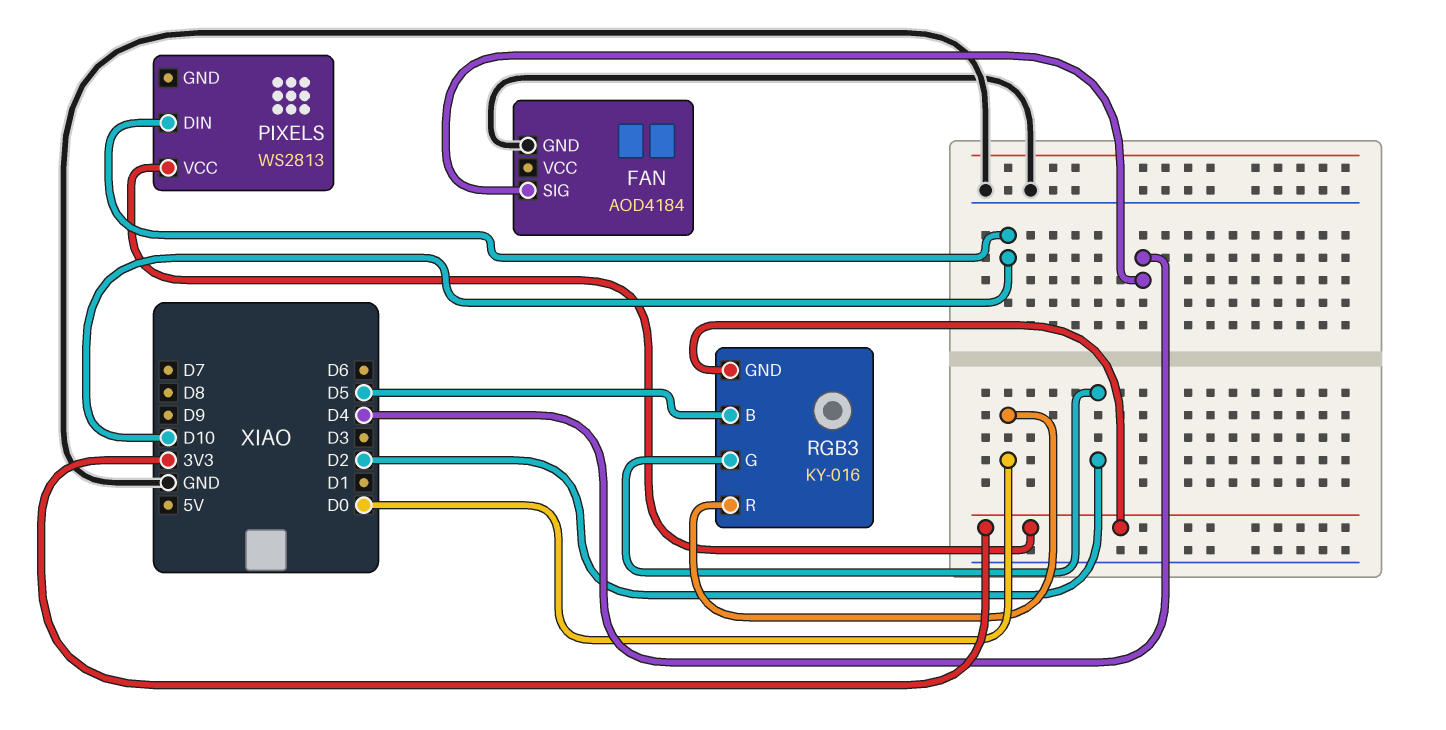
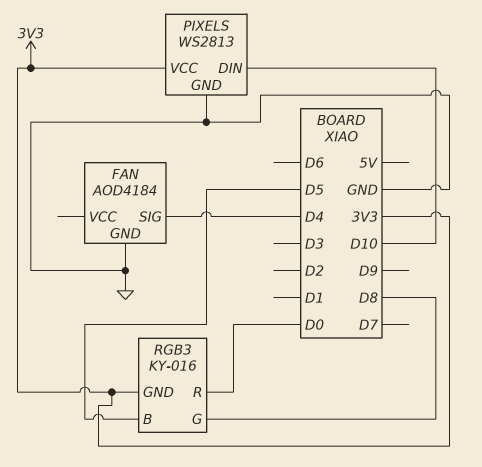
PIXELS pin GND: none -> GND
RGB3 pin G: D2 -> D8

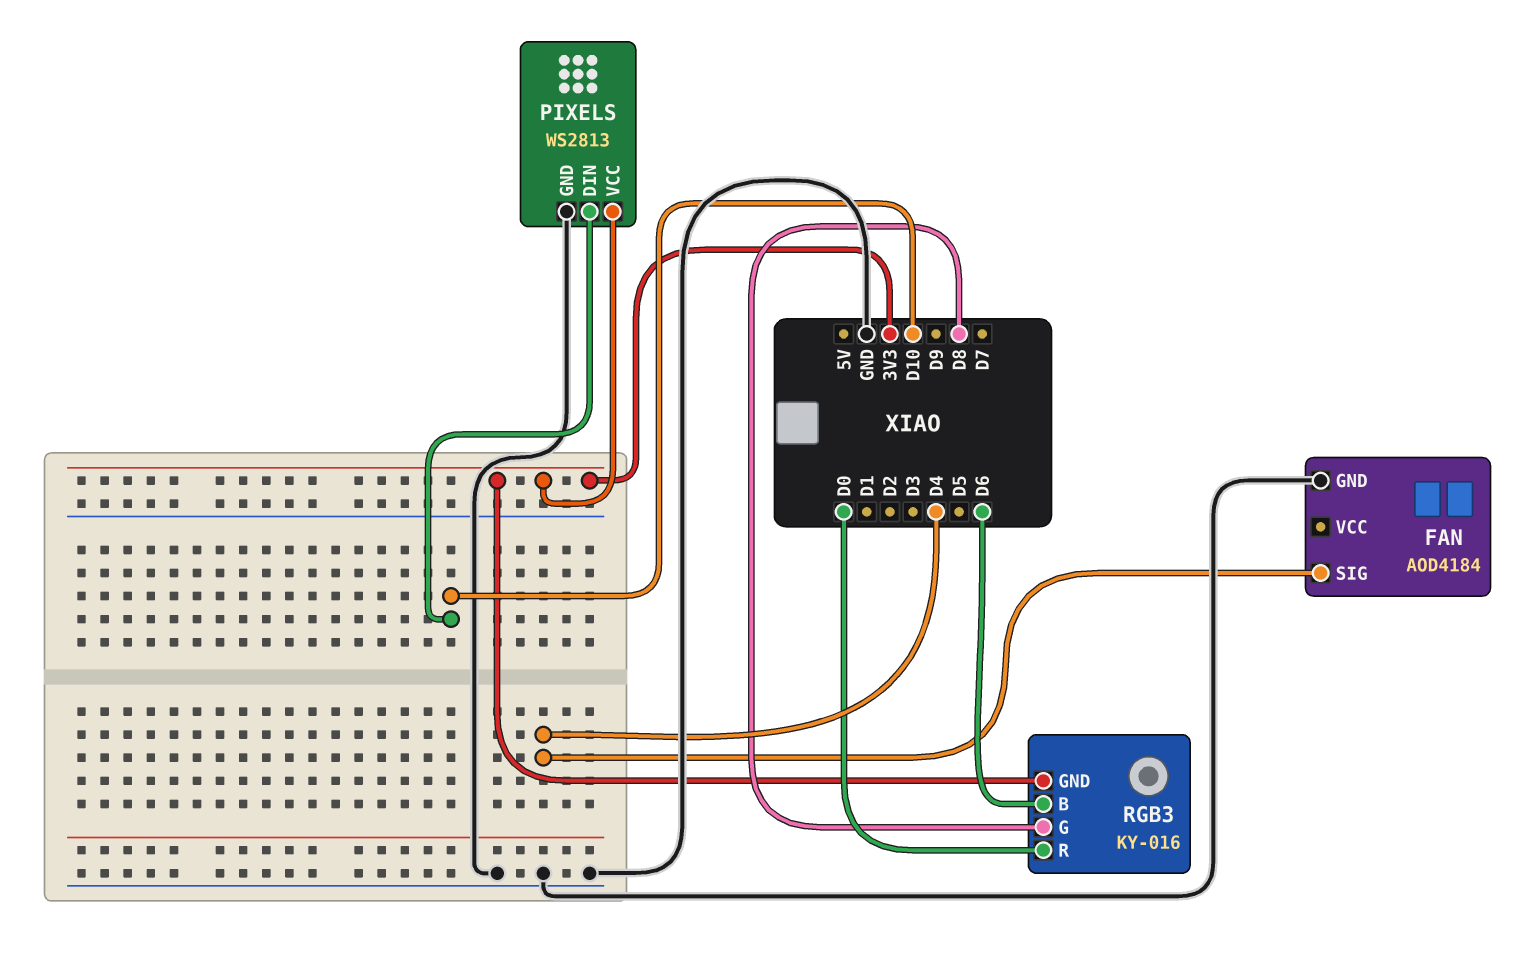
RGB3 pin B: D5 -> D6

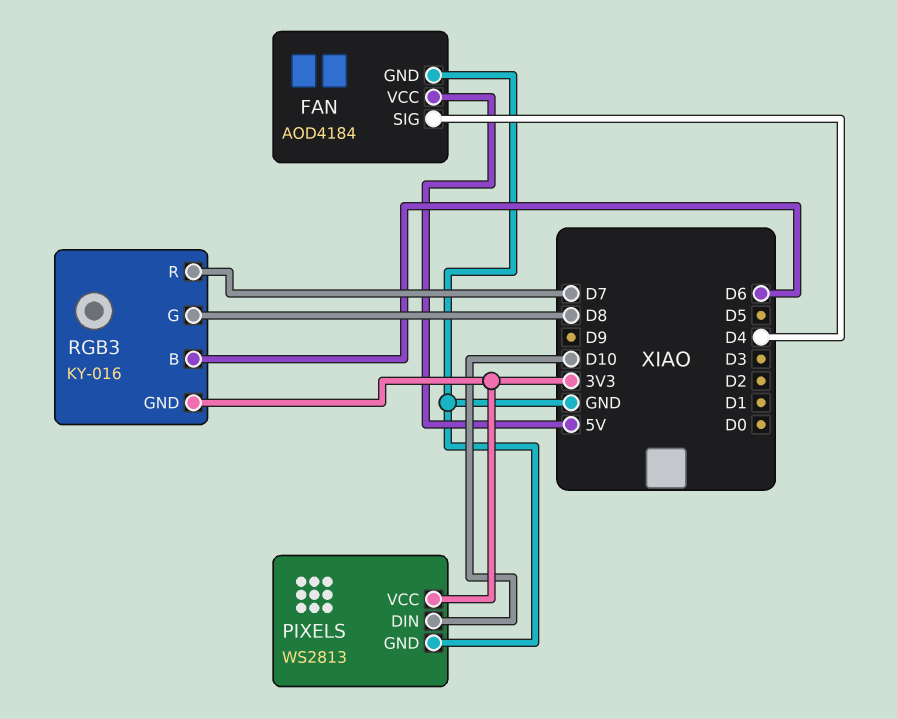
FAN pin VCC: none -> 5V
RGB3 pin R: D0 -> D7

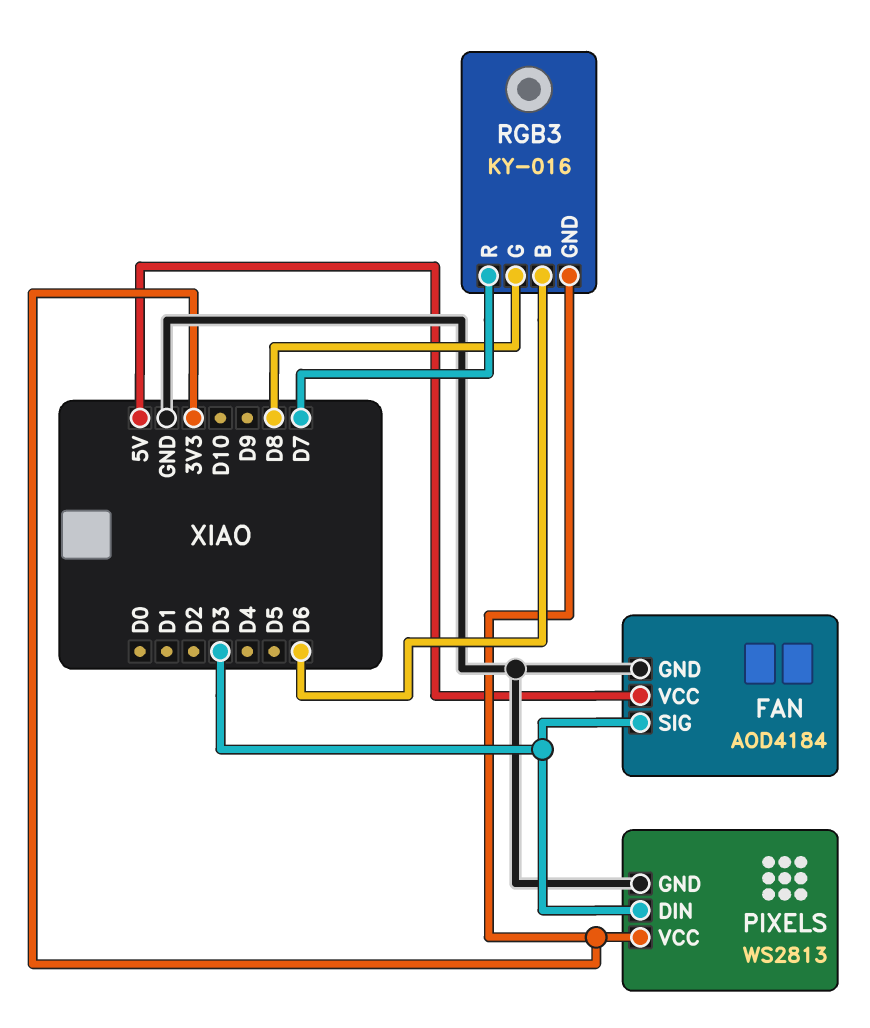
FAN pin SIG: D4 -> D3
PIXELS pin DIN: D10 -> D3

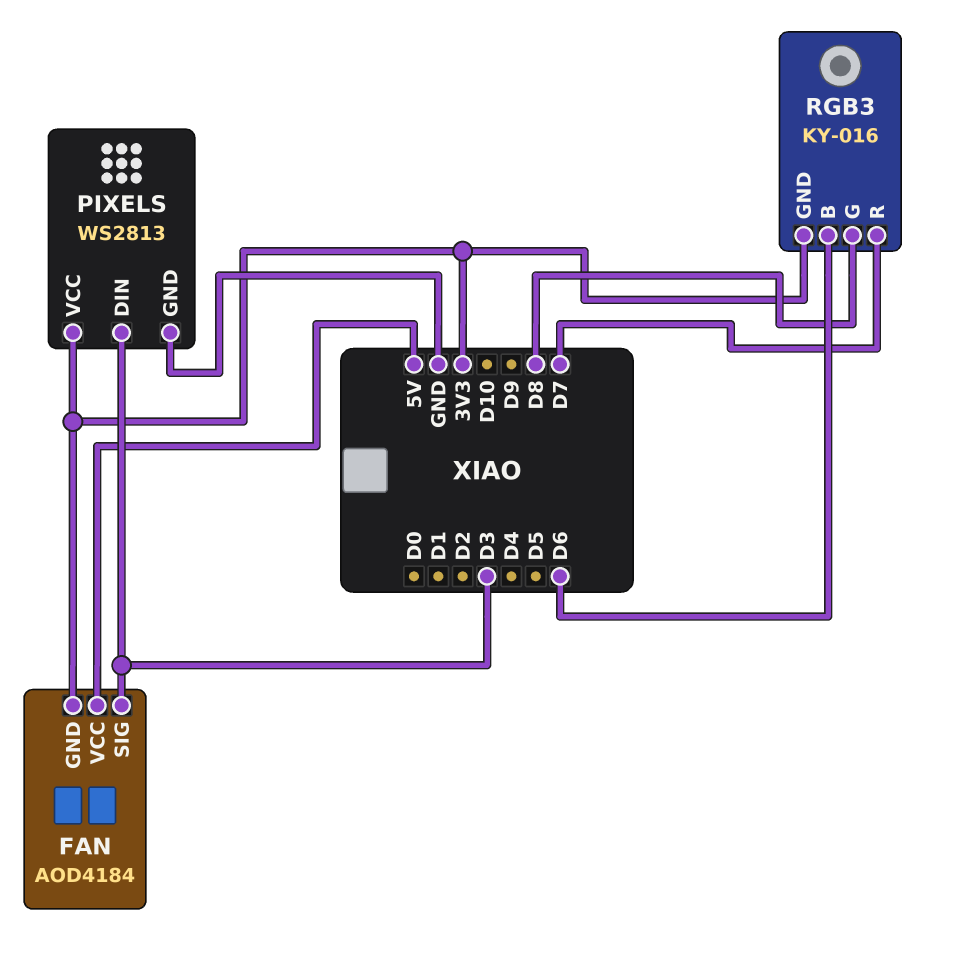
FAN pin GND: GND -> 3V3

